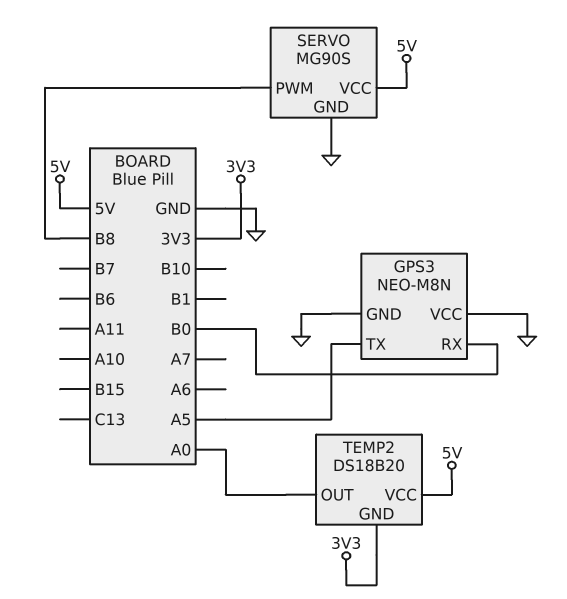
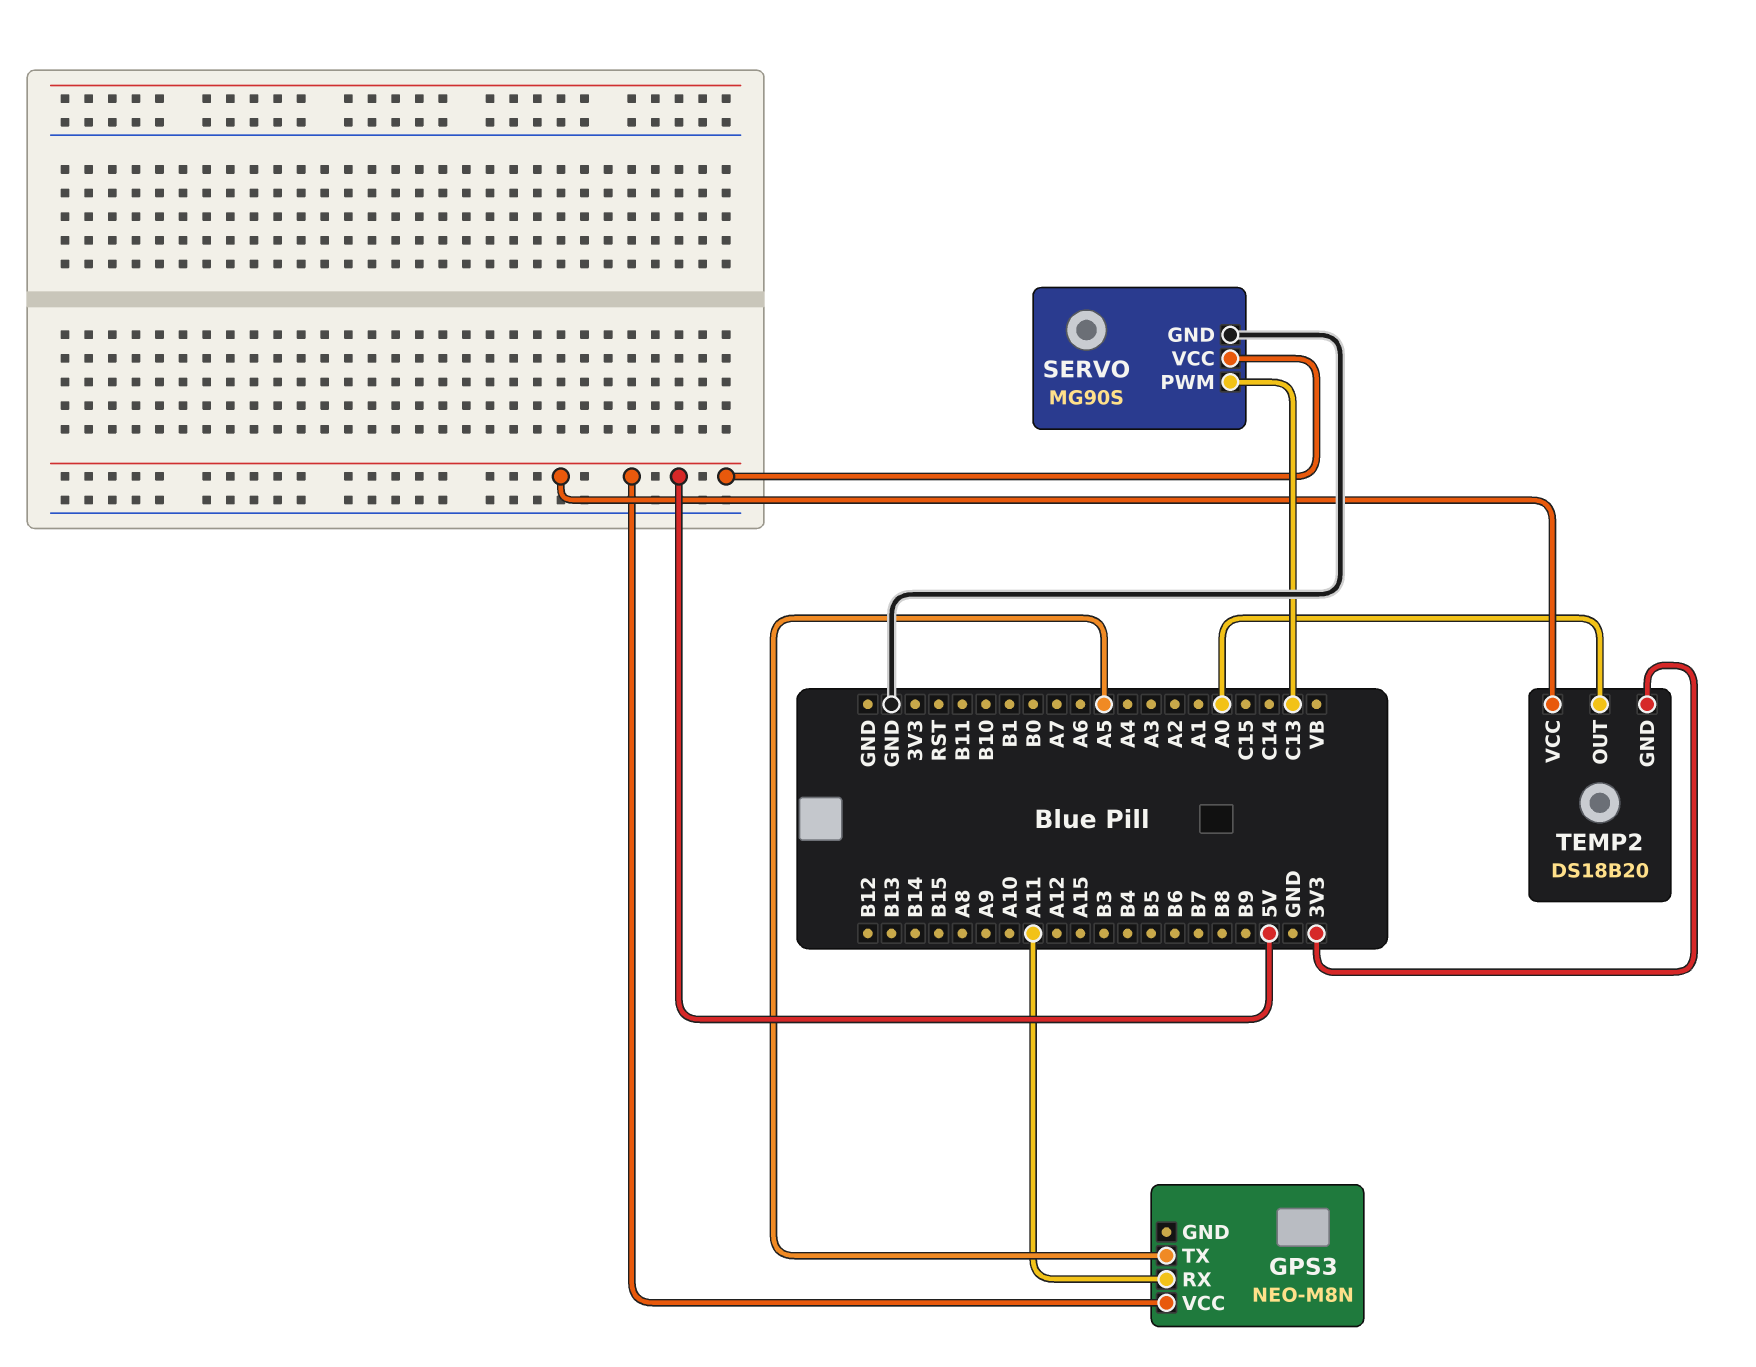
GPS3 pin GND: GND -> none
GPS3 pin RX: B0 -> A11
GPS3 pin VCC: GND -> 5V
SERVO pin PWM: B8 -> C13

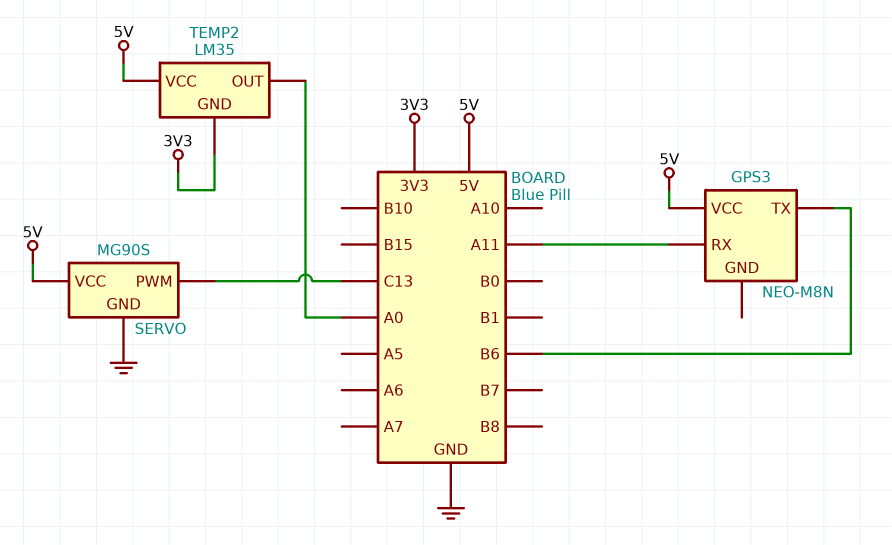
GPS3 pin TX: A5 -> B6
TEMP2: DS18B20 -> LM35

